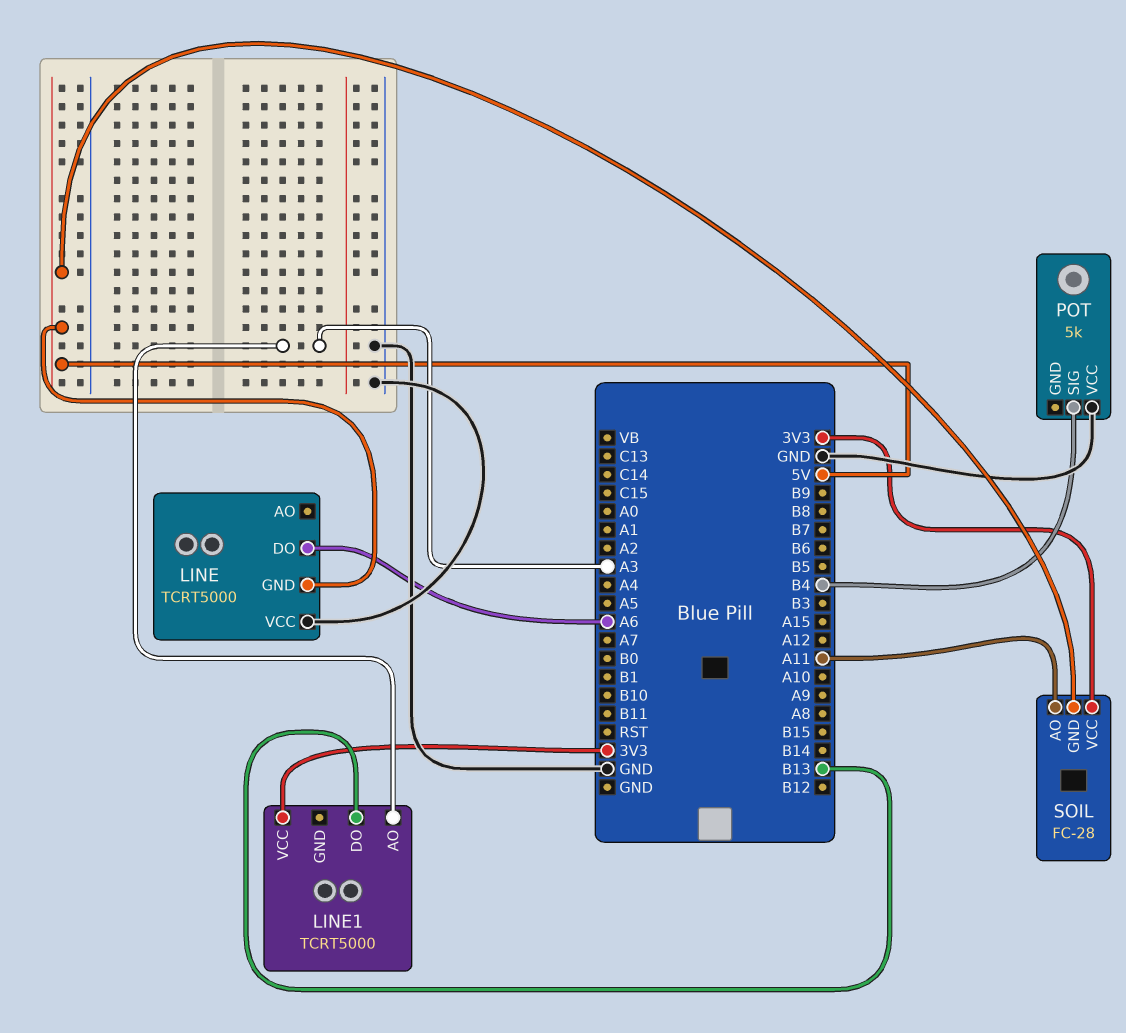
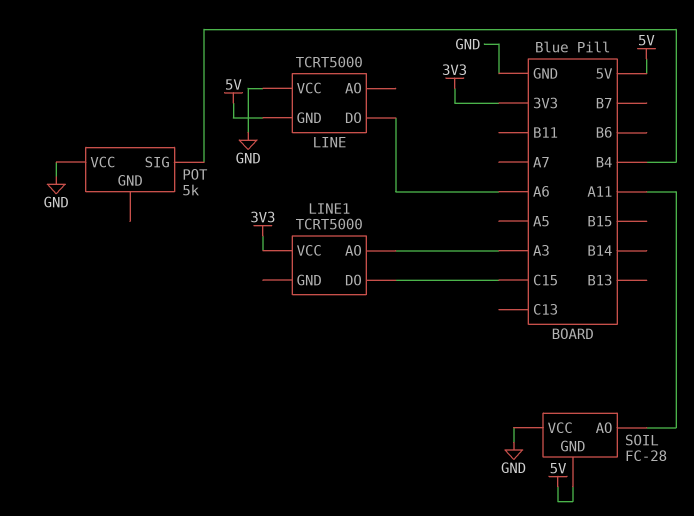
LINE1 pin DO: B13 -> C15
SOIL pin VCC: 3V3 -> GND

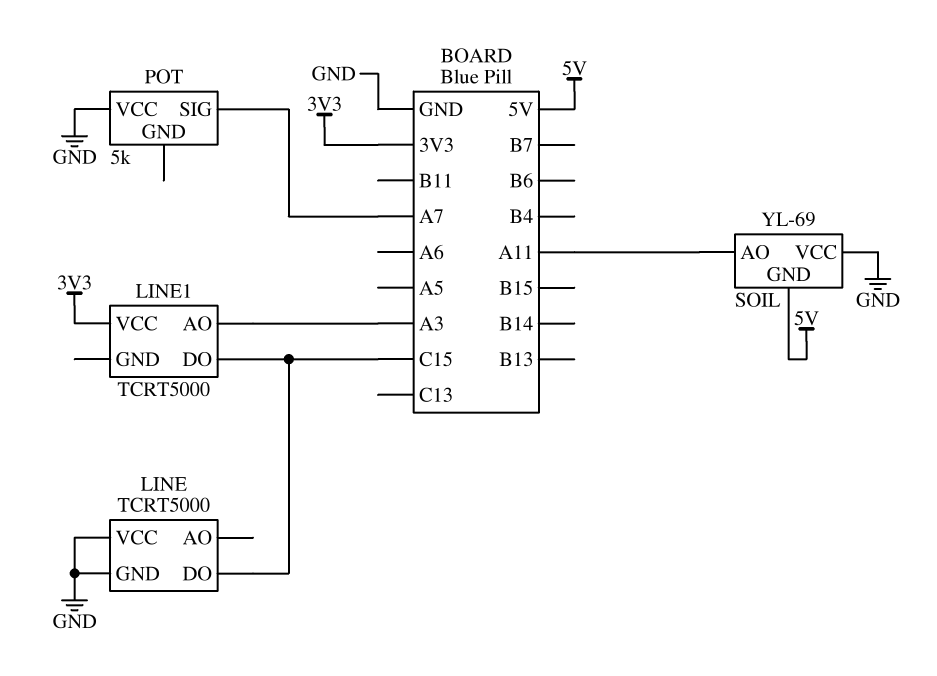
LINE pin DO: A6 -> C15
LINE pin GND: 5V -> GND
POT pin SIG: B4 -> A7
SOIL: FC-28 -> YL-69

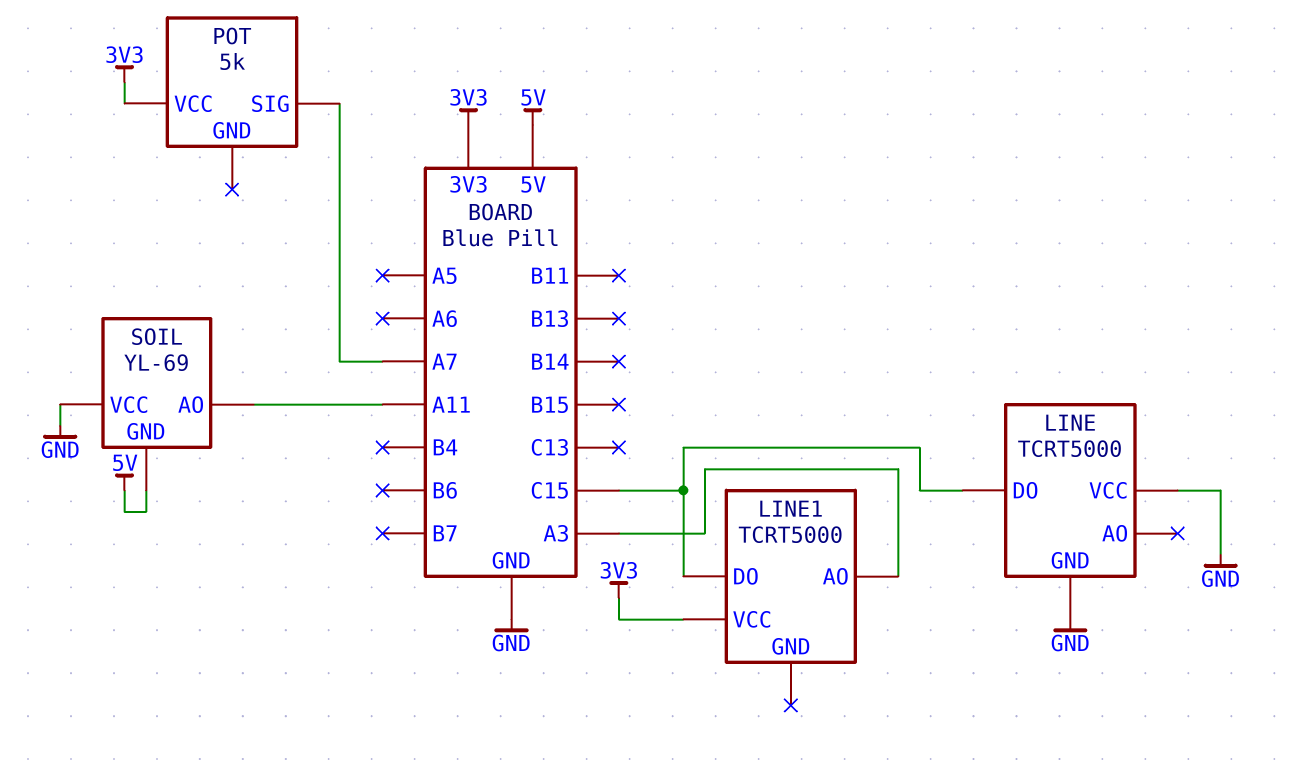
POT pin VCC: GND -> 3V3

